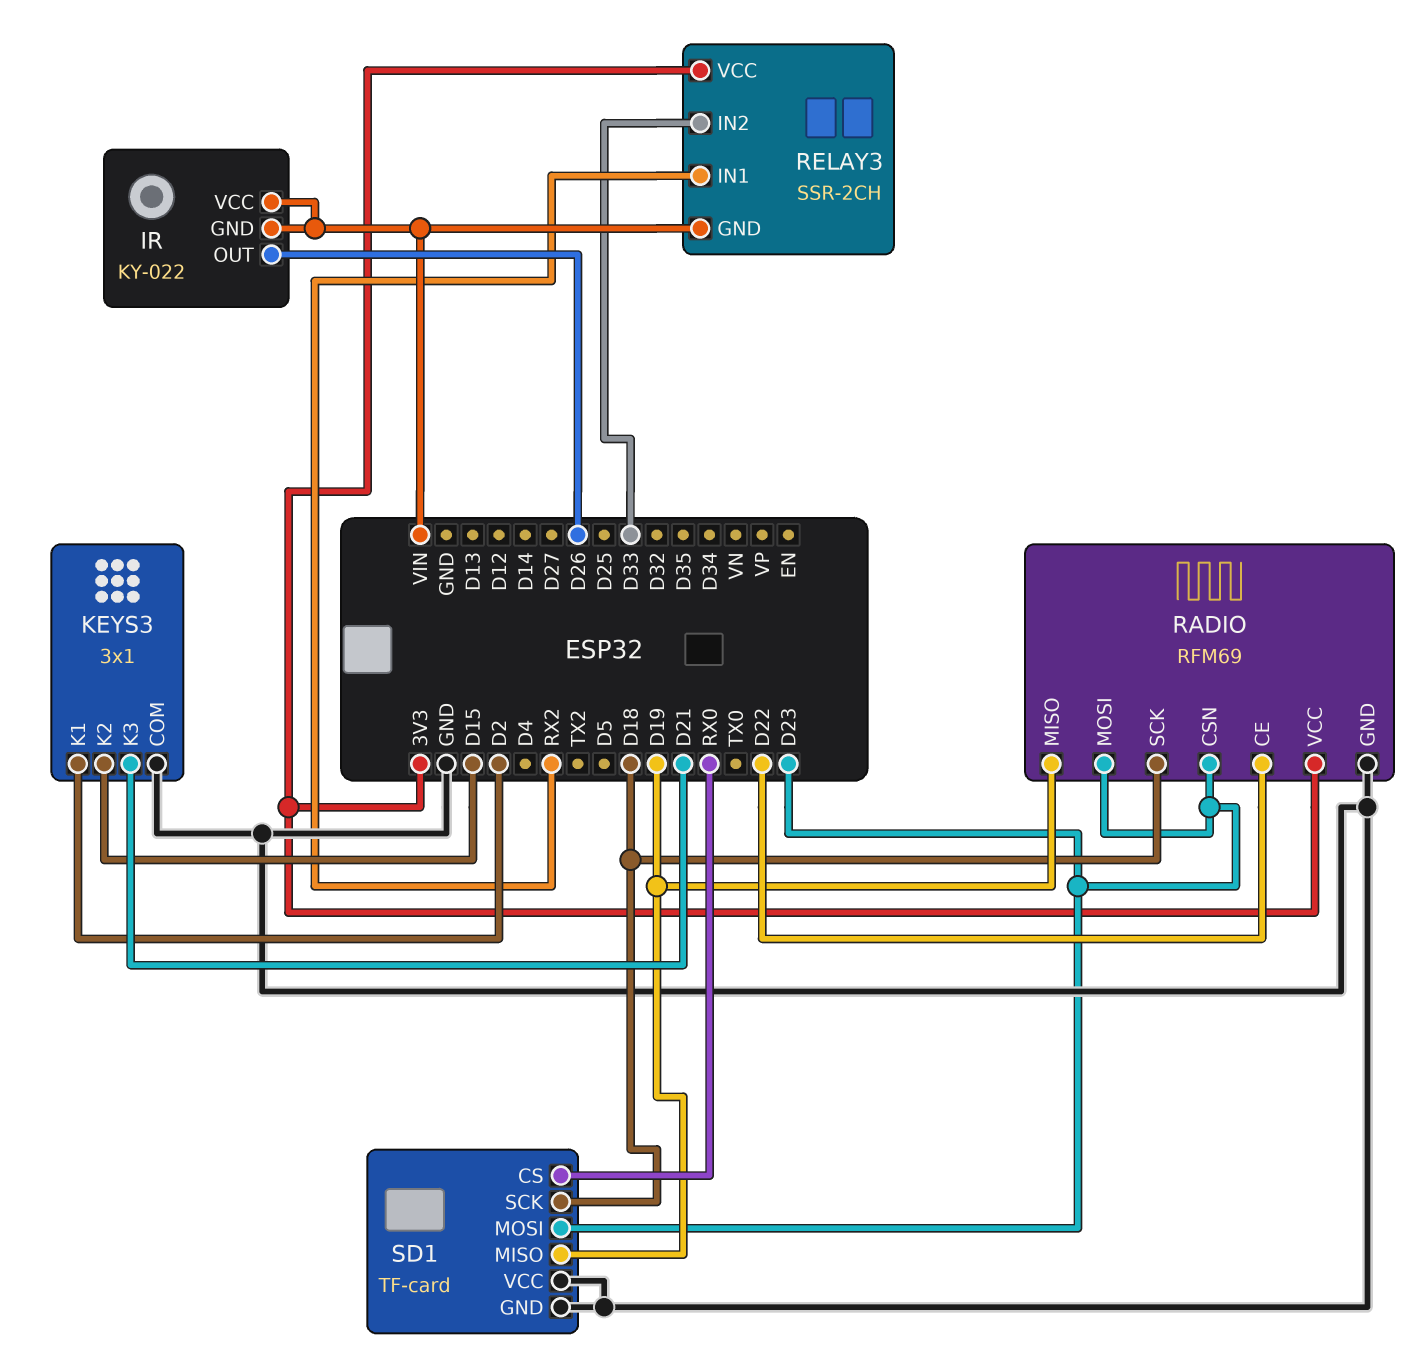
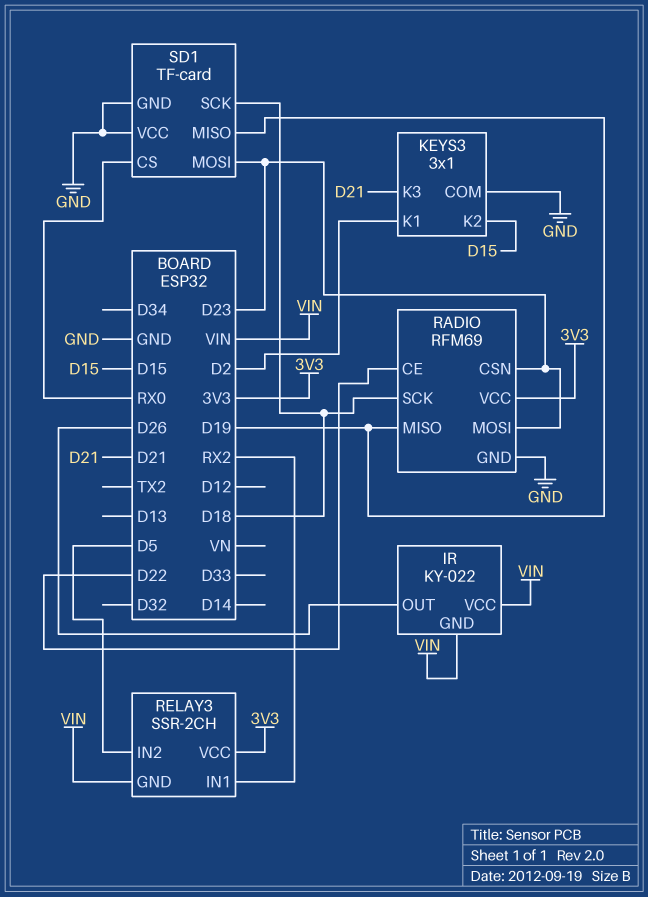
RELAY3 pin IN2: D33 -> D5

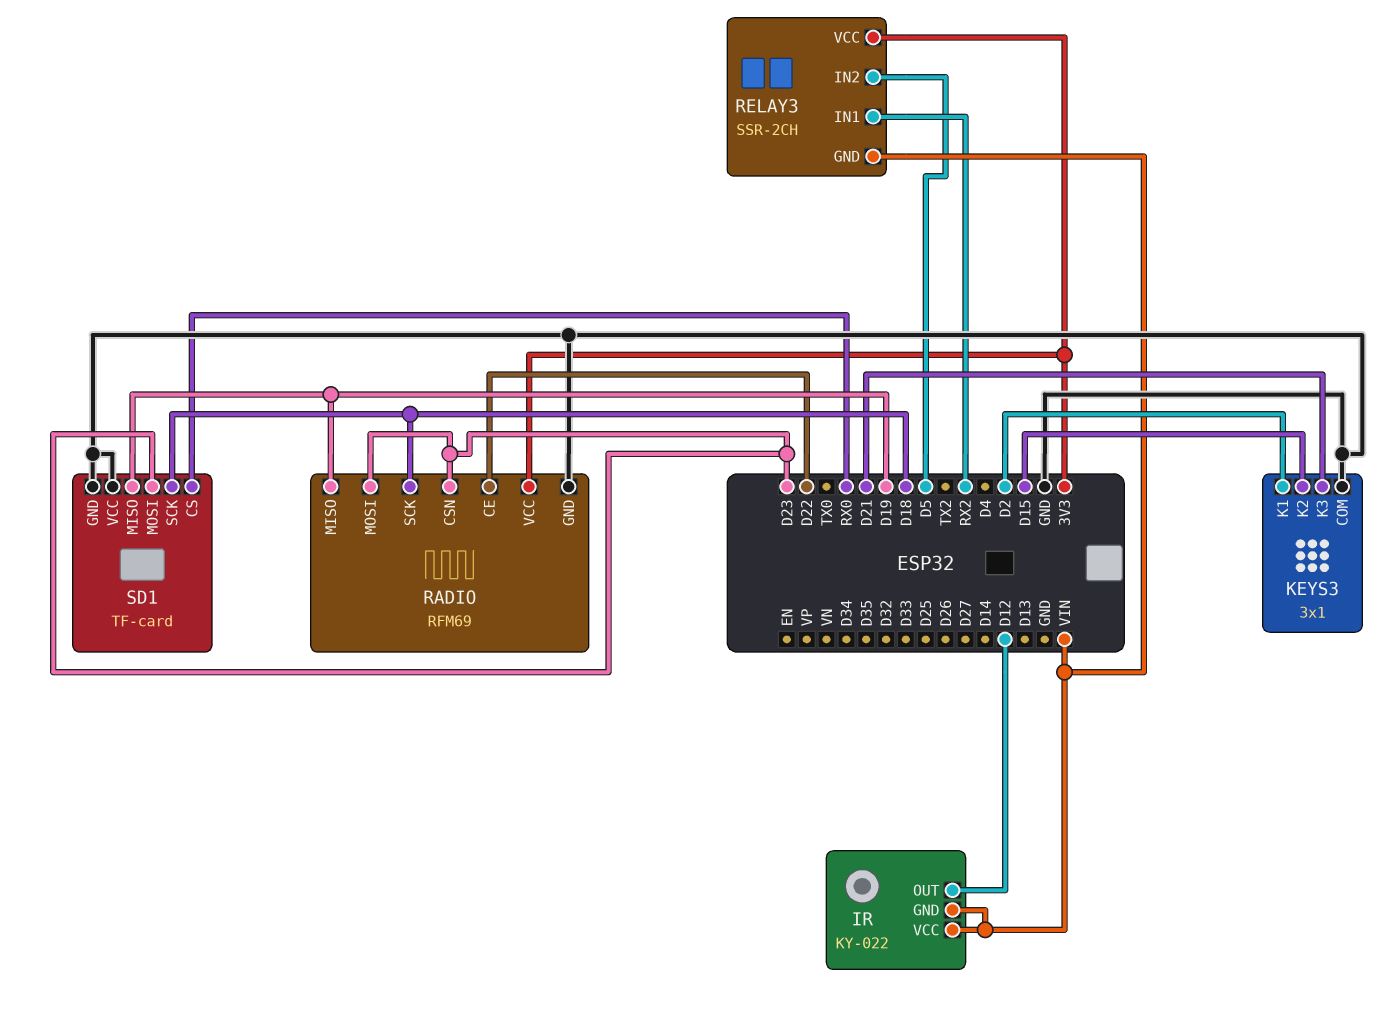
IR pin OUT: D26 -> D12

